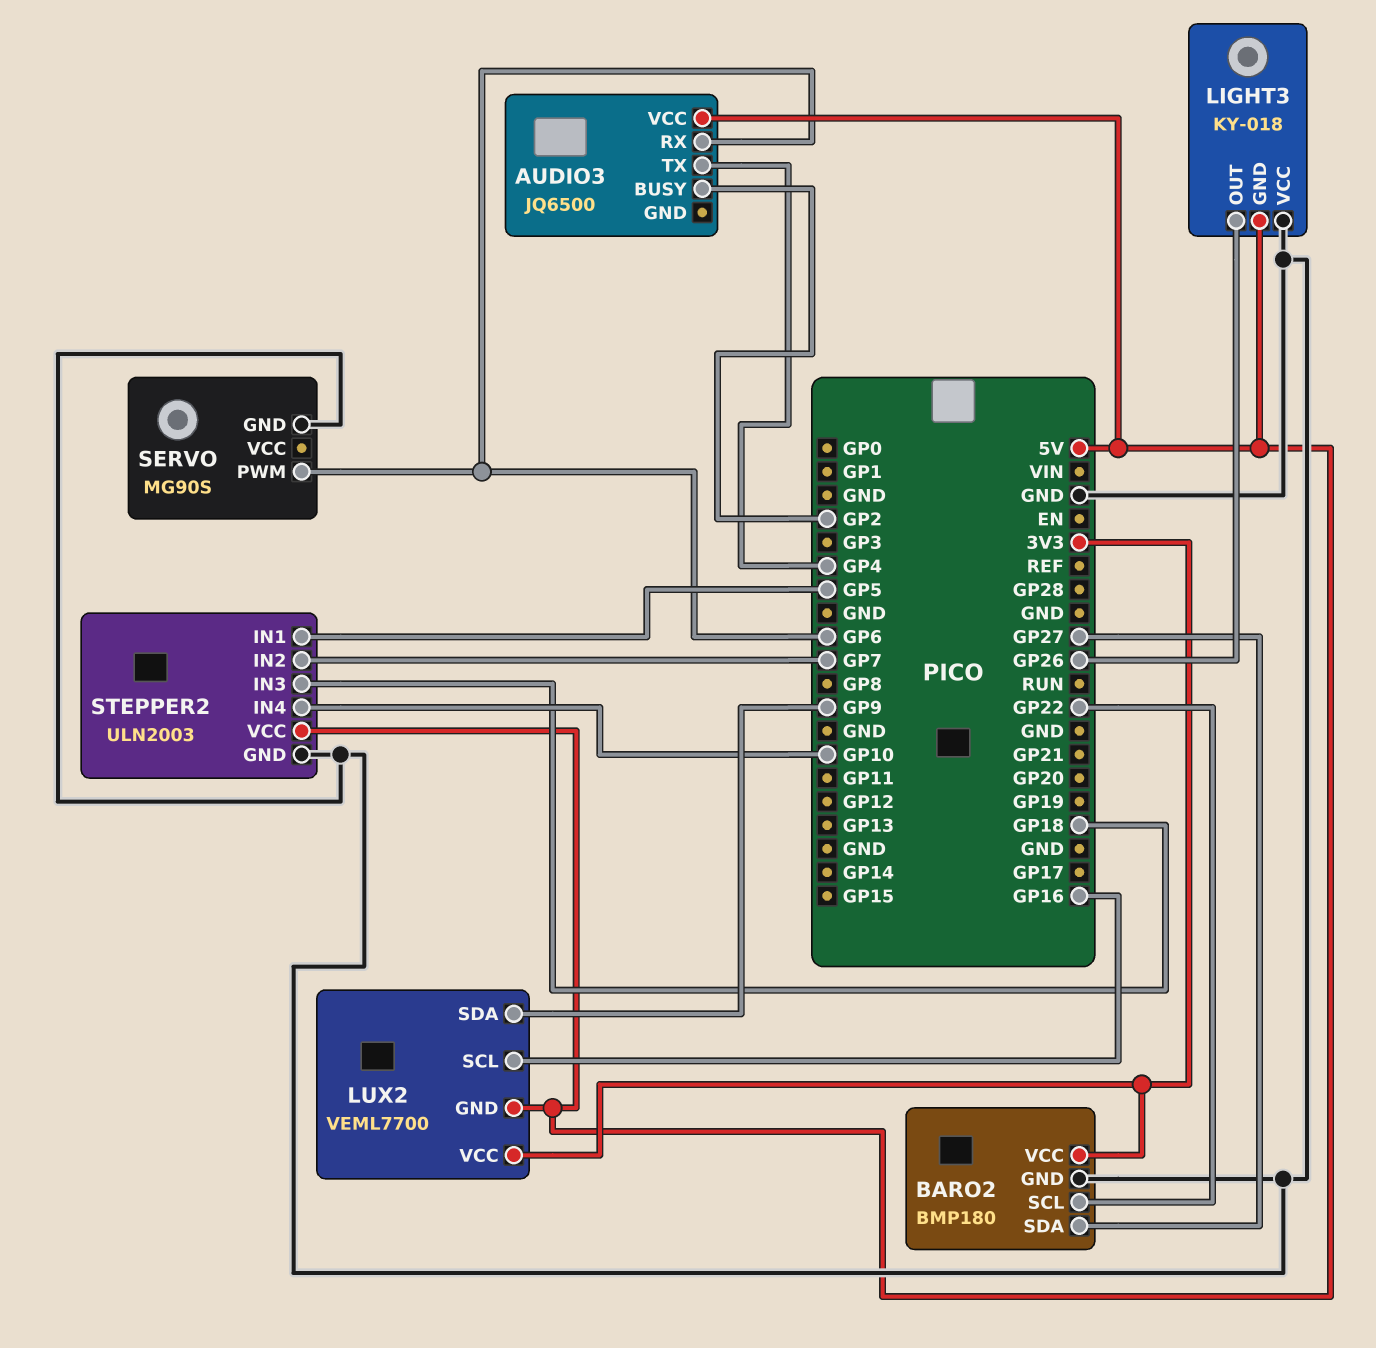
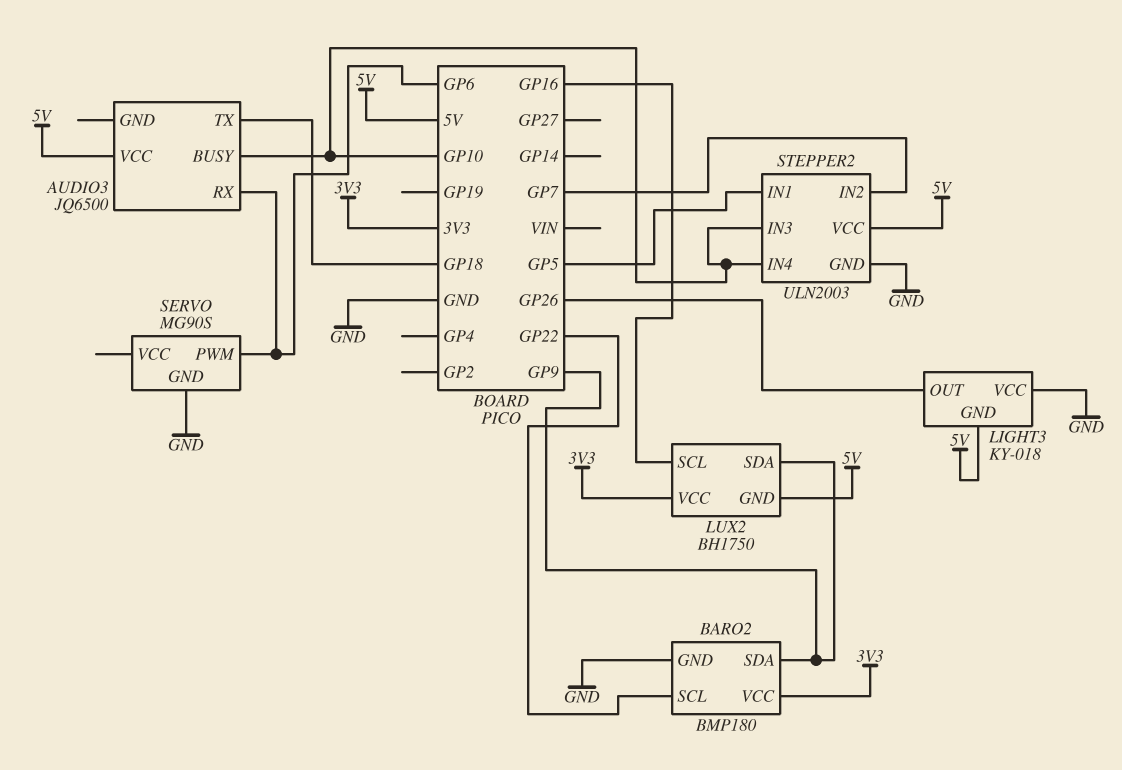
AUDIO3 pin BUSY: GP2 -> GP10
AUDIO3 pin TX: GP4 -> GP18
BARO2 pin SDA: GP27 -> GP9
LUX2: VEML7700 -> BH1750
STEPPER2 pin IN3: GP18 -> GP10

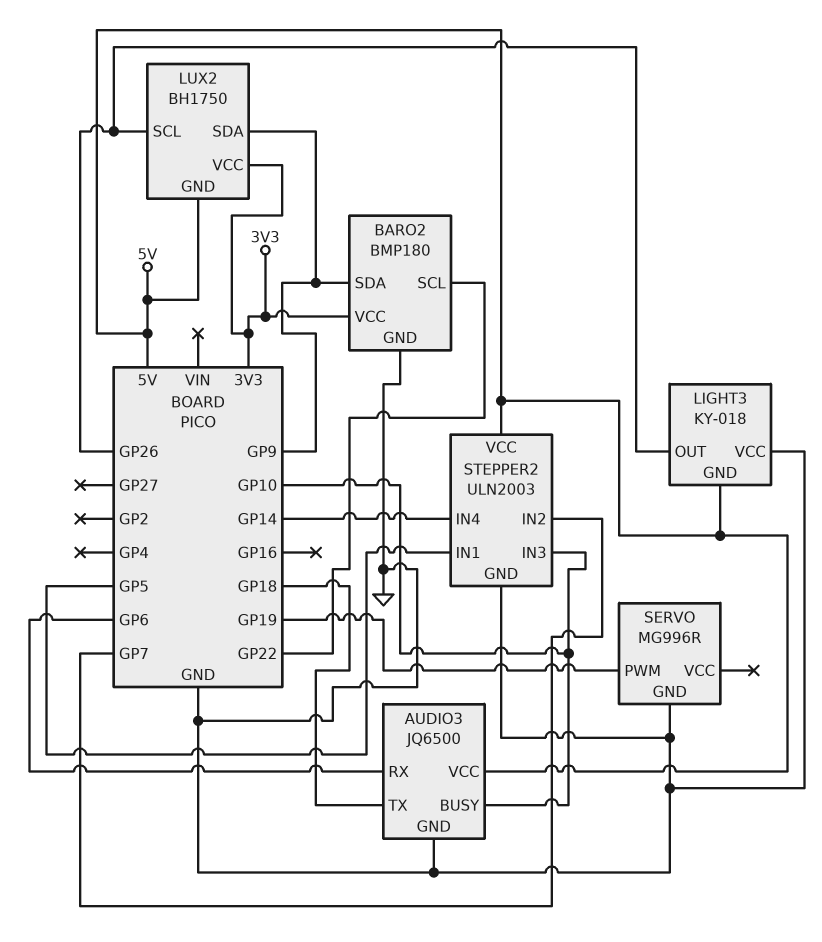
AUDIO3 pin GND: none -> GND
LUX2 pin SCL: GP16 -> GP26
SERVO: MG90S -> MG996R
SERVO pin PWM: GP6 -> GP19
STEPPER2 pin IN4: GP10 -> GP14

